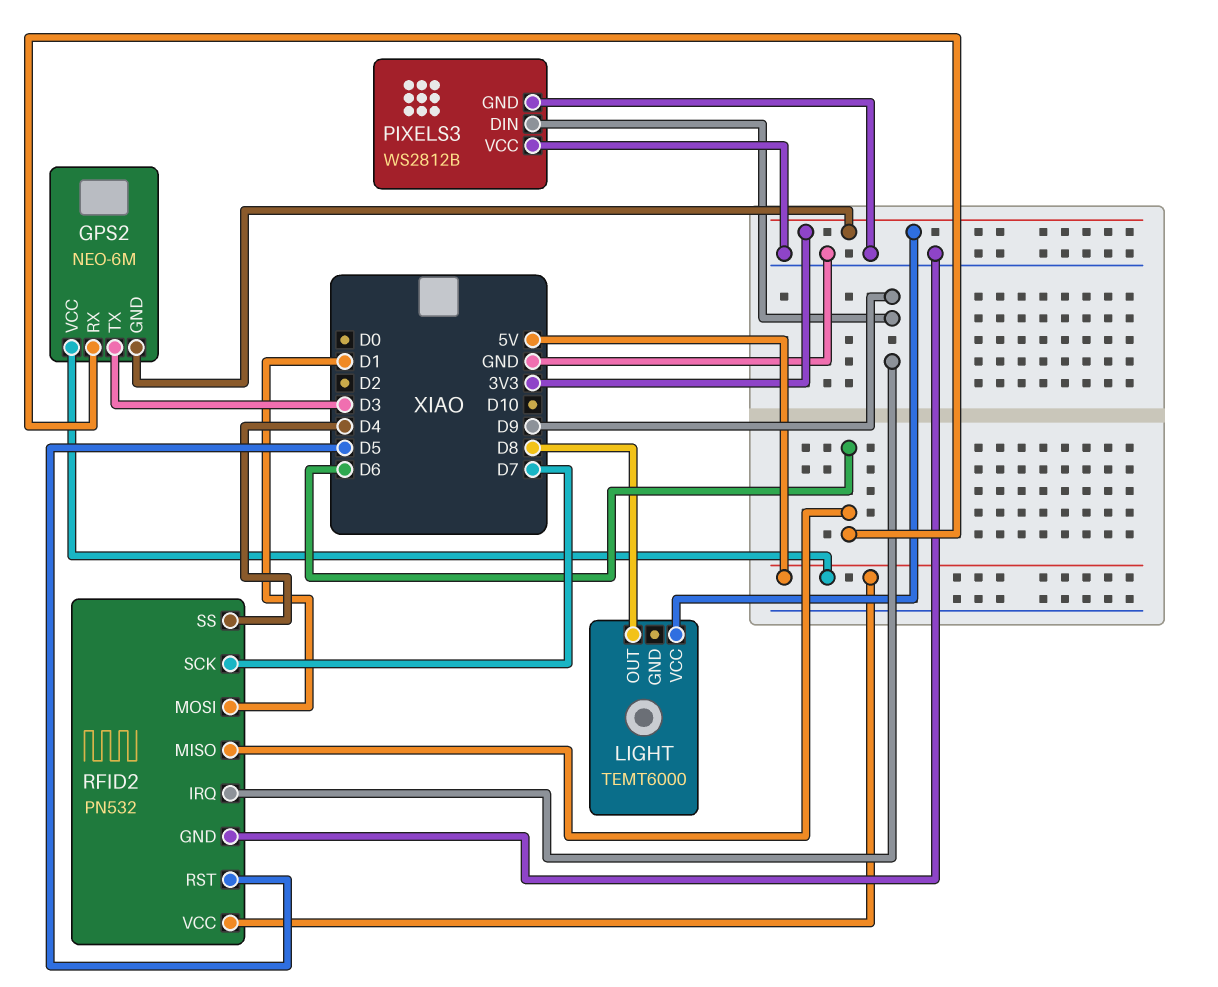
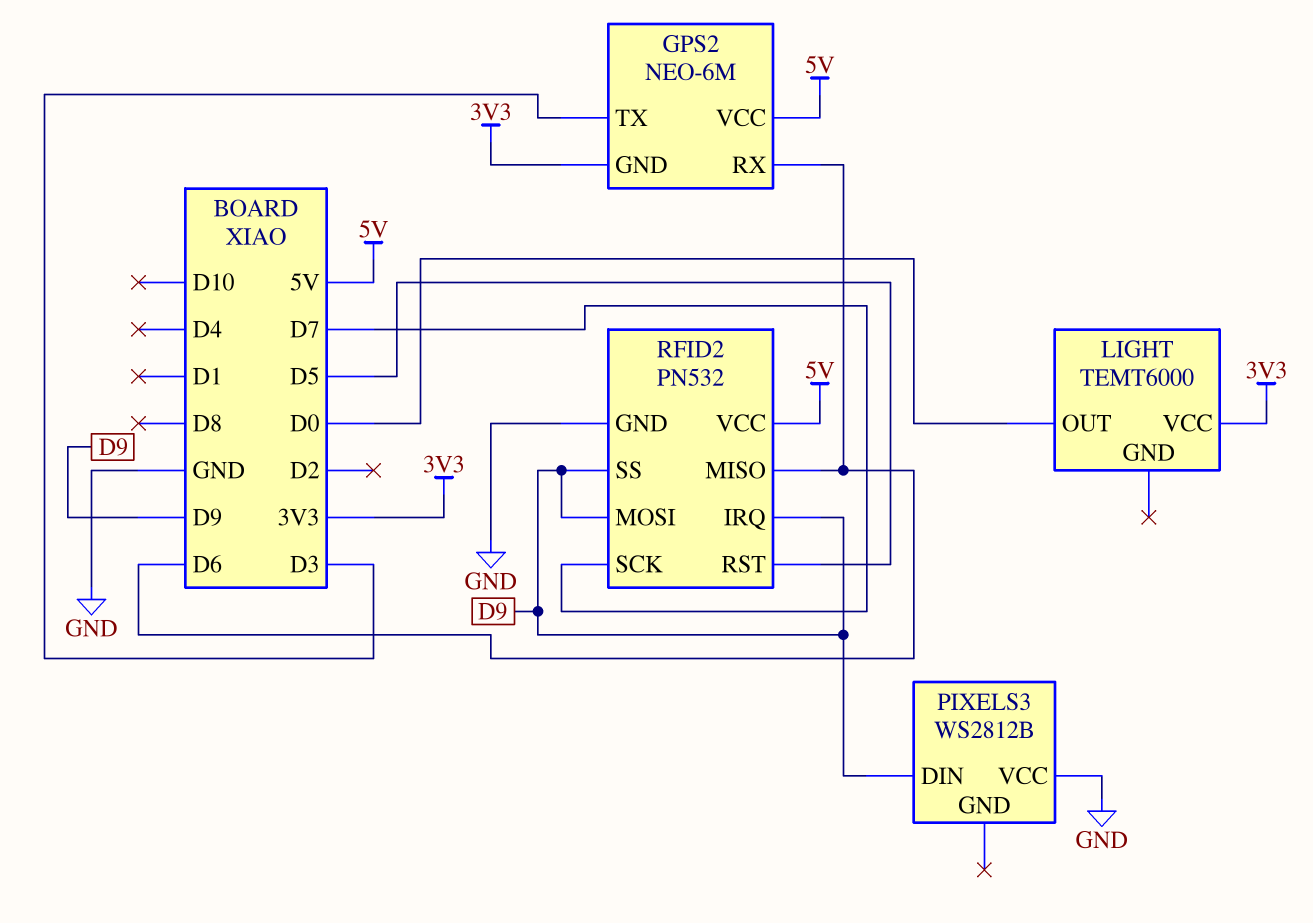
LIGHT pin OUT: D8 -> D0
PIXELS3 pin GND: GND -> none
RFID2 pin MOSI: D1 -> D9
RFID2 pin SS: D4 -> D9

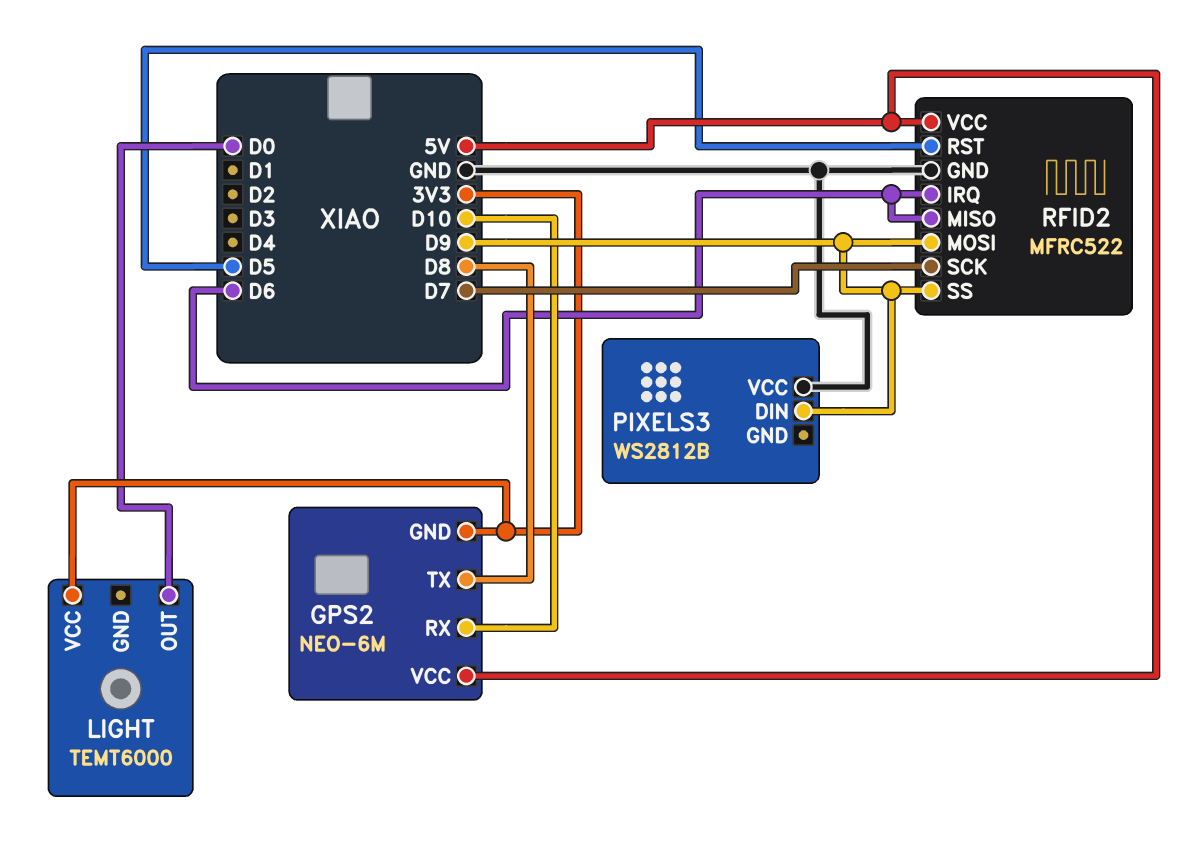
GPS2 pin RX: D6 -> D10
GPS2 pin TX: D3 -> D8
RFID2: PN532 -> MFRC522
RFID2 pin IRQ: D9 -> D6

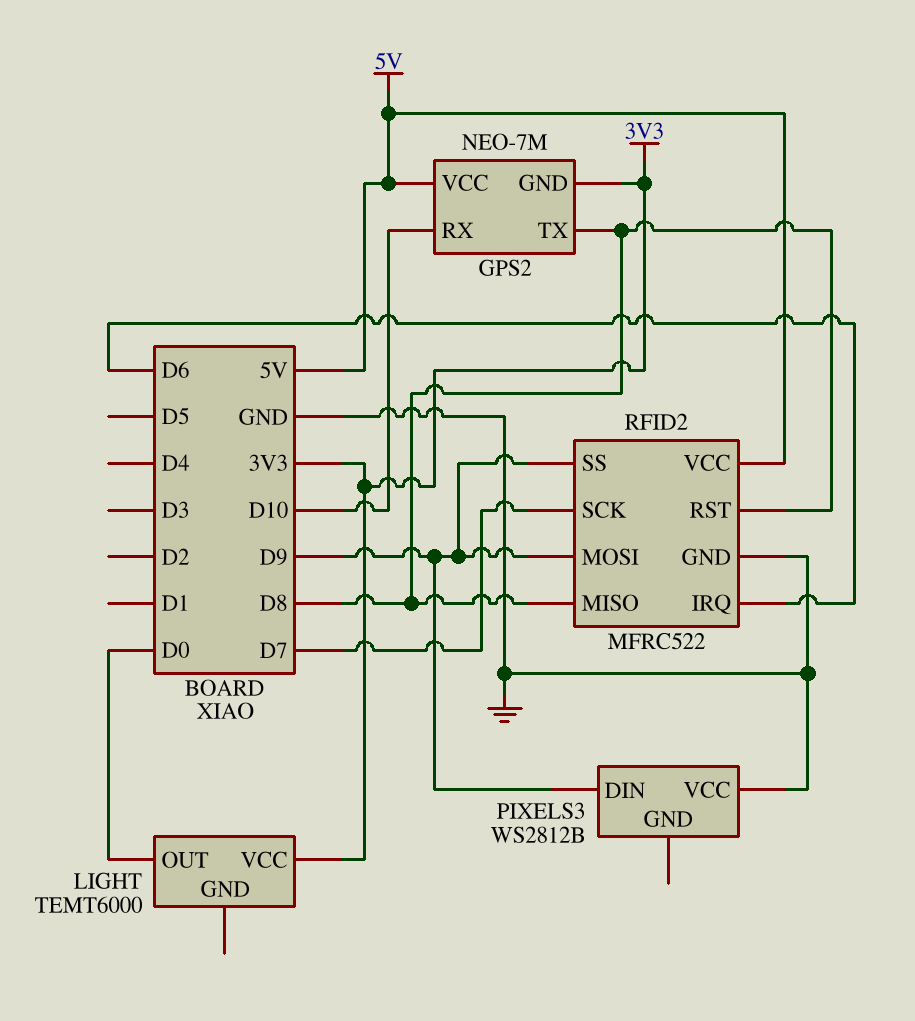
GPS2: NEO-6M -> NEO-7M
RFID2 pin MISO: D6 -> D8
RFID2 pin RST: D5 -> D8

